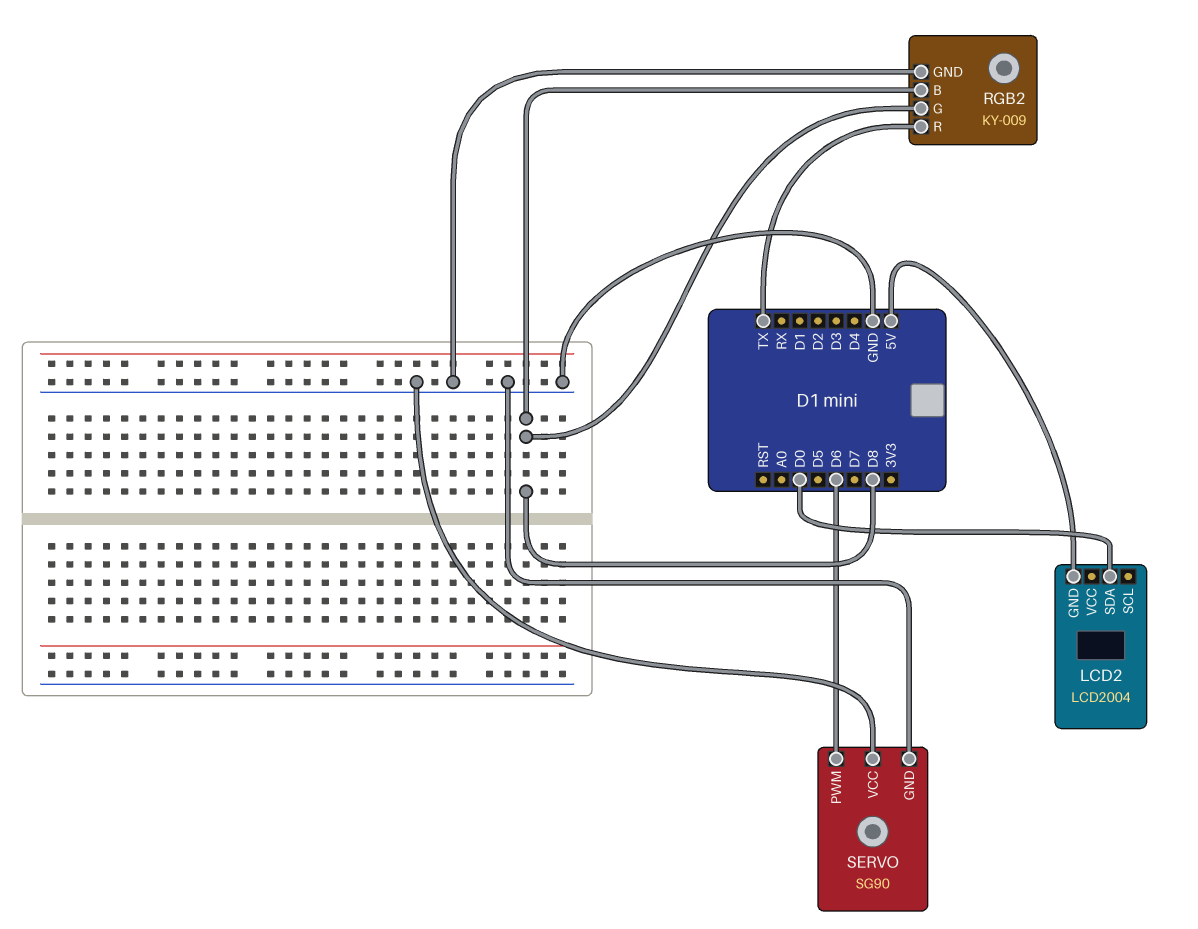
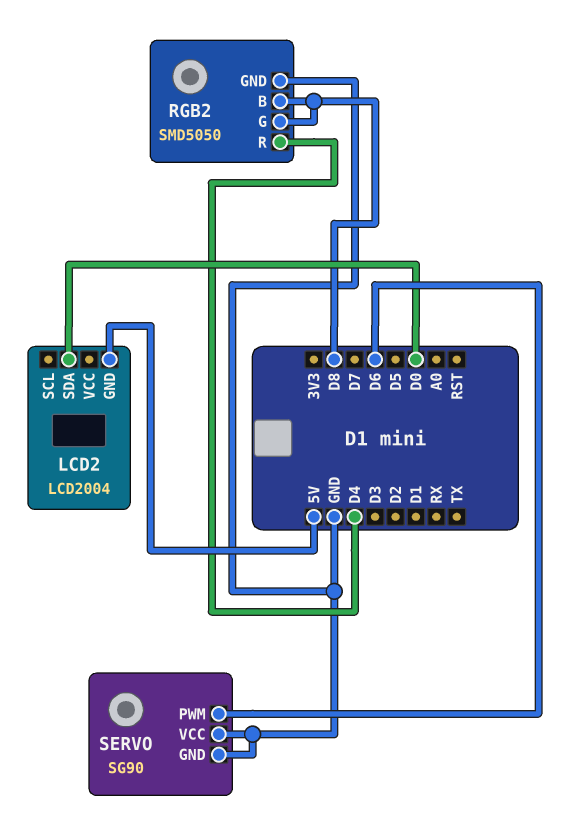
RGB2: KY-009 -> SMD5050
RGB2 pin R: TX -> D4

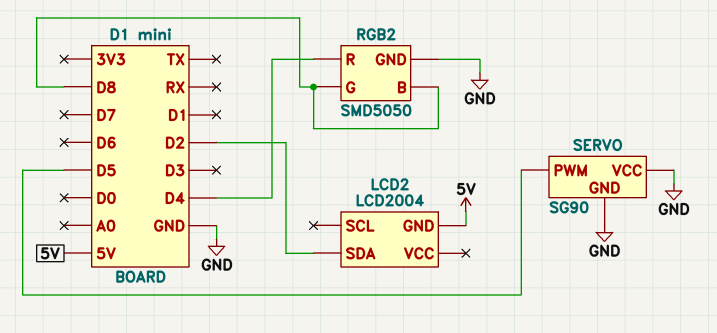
LCD2 pin SDA: D0 -> D2
SERVO pin PWM: D6 -> D5

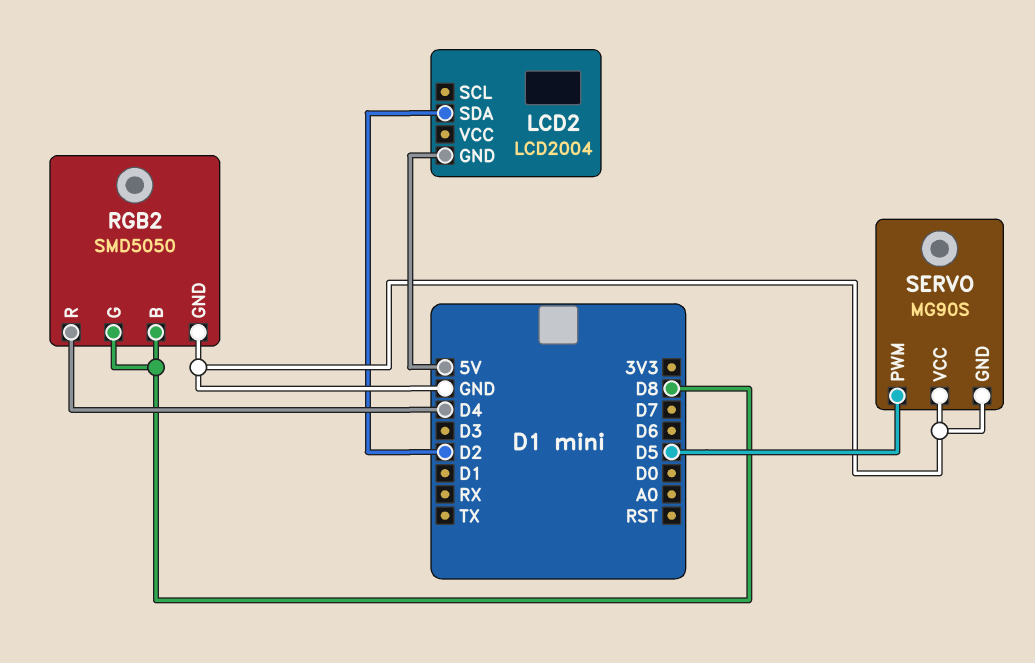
SERVO: SG90 -> MG90S

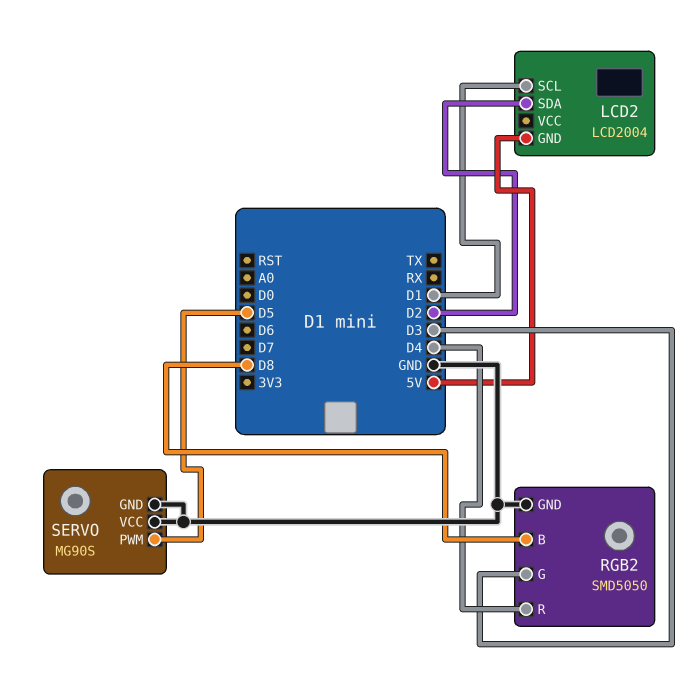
LCD2 pin SCL: none -> D1
RGB2 pin G: D8 -> D3

